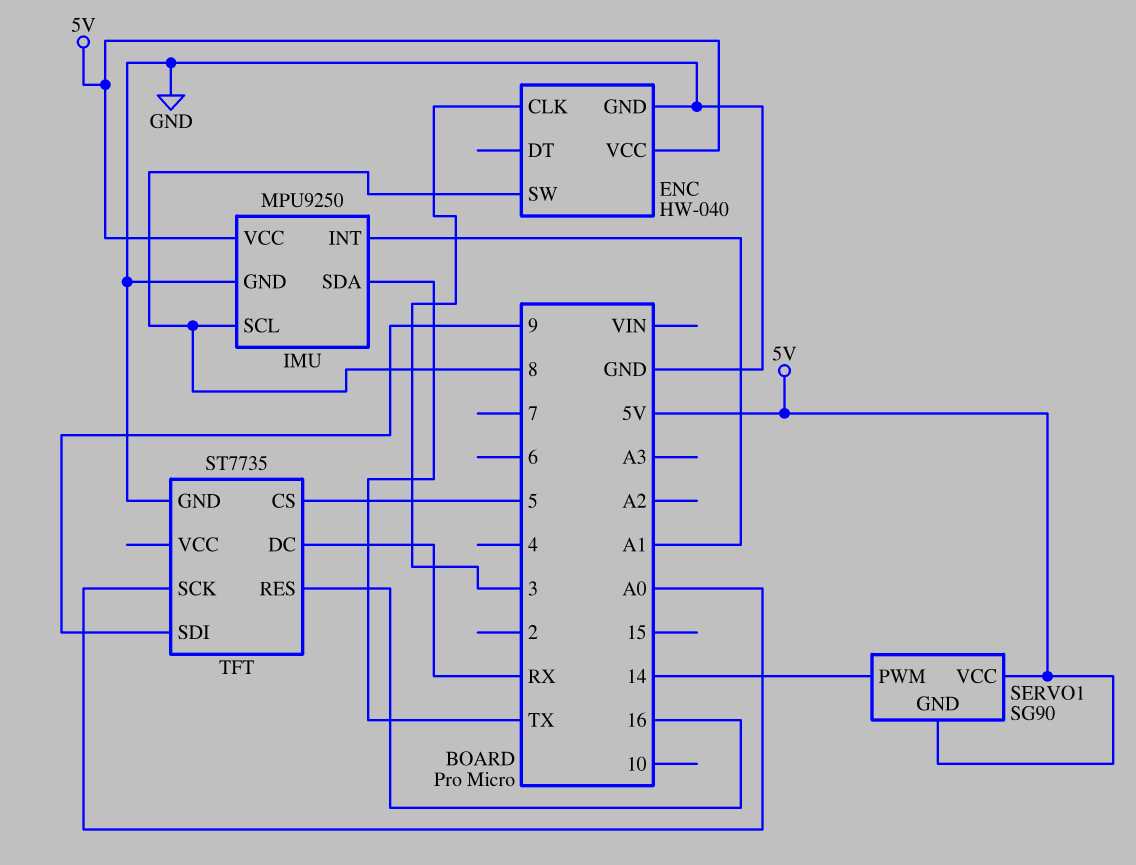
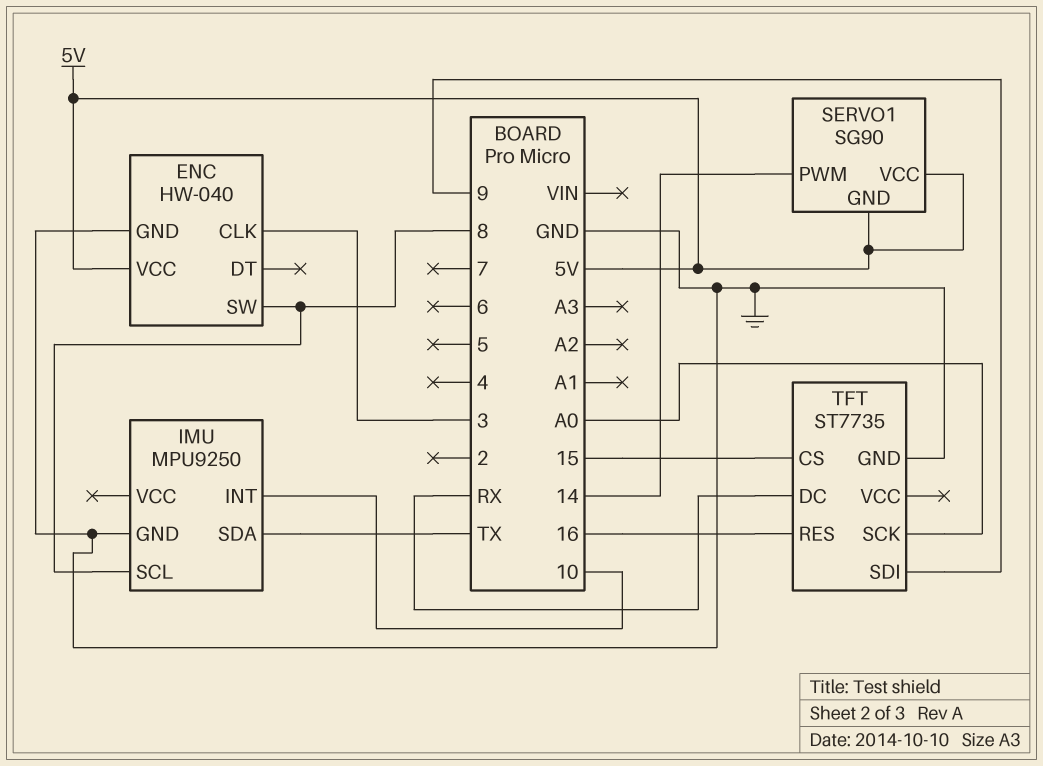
IMU pin INT: A1 -> 10
IMU pin VCC: 5V -> none
TFT pin CS: 5 -> 15

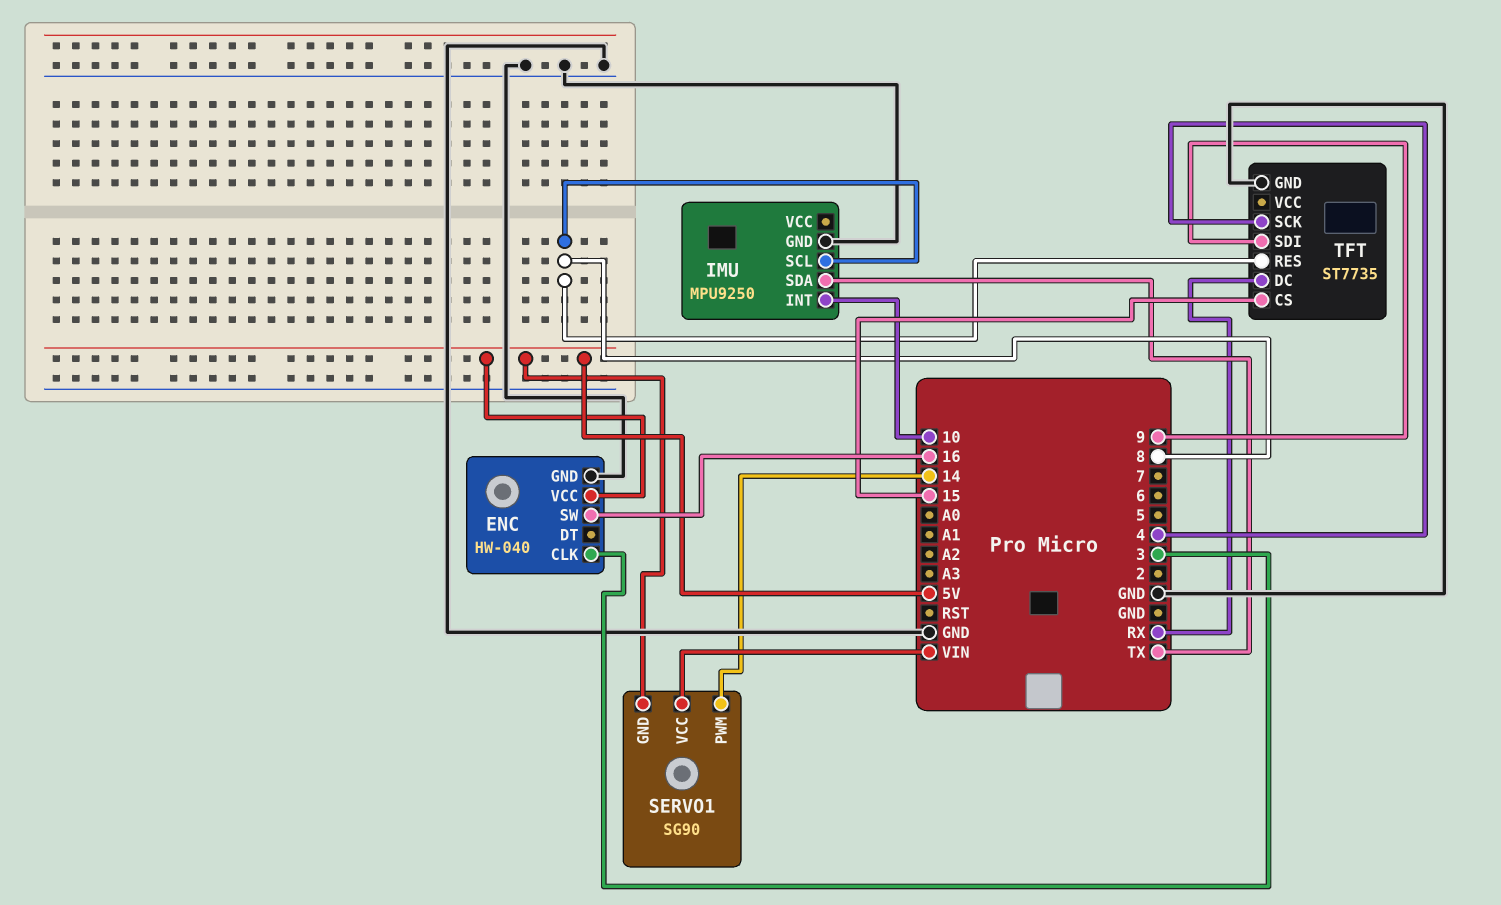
ENC pin SW: 8 -> 16
SERVO1 pin VCC: 5V -> VIN
TFT pin RES: 16 -> 8
TFT pin SCK: A0 -> 4

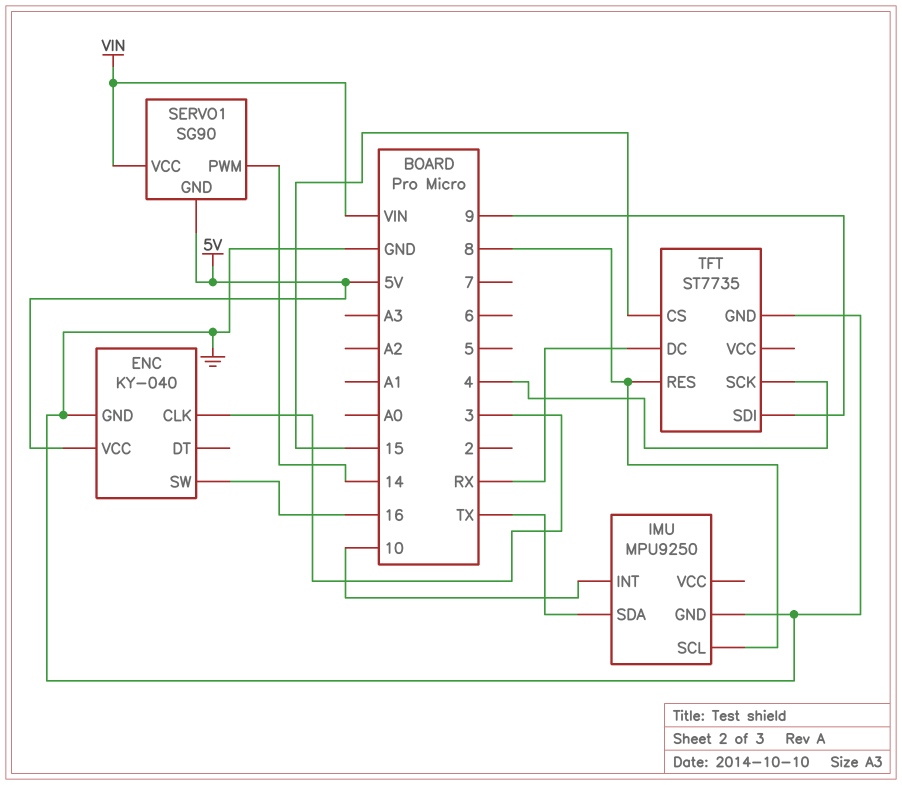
ENC: HW-040 -> KY-040

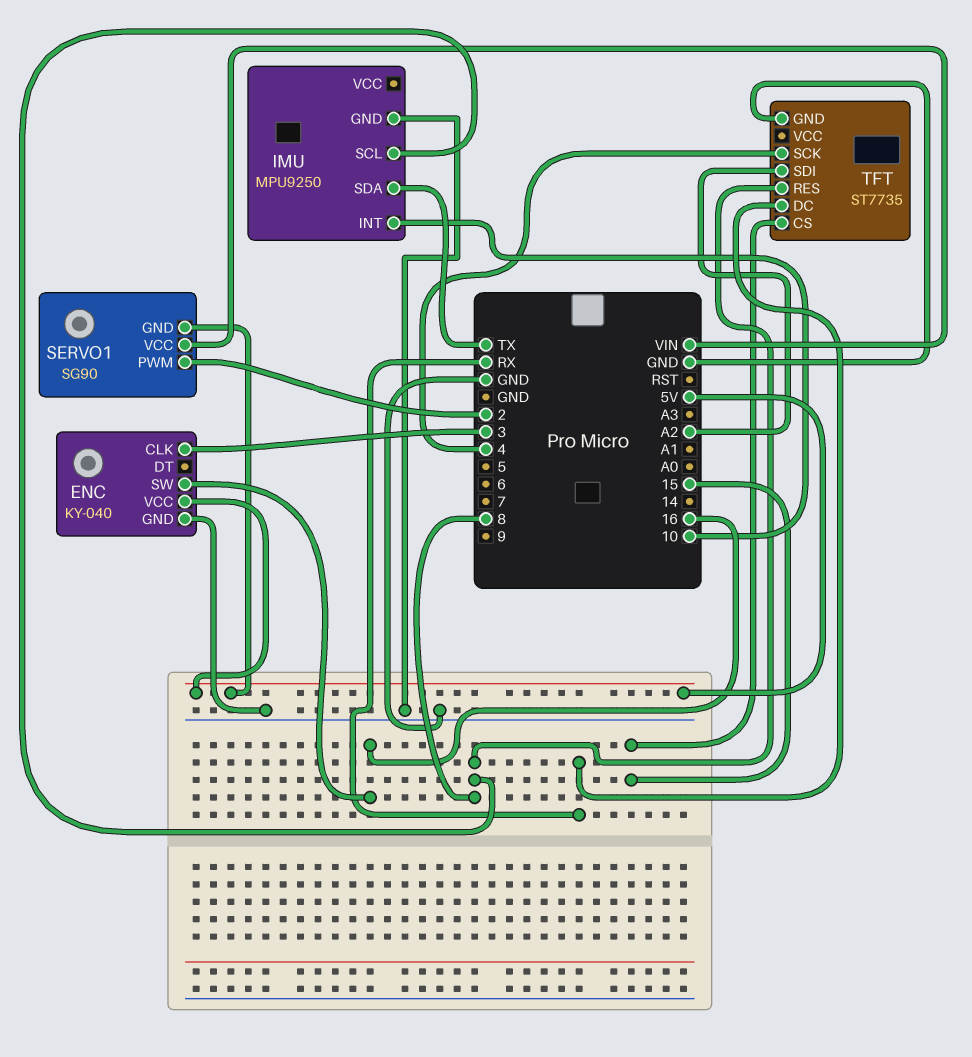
SERVO1 pin PWM: 14 -> 2
TFT pin SDI: 9 -> A2

